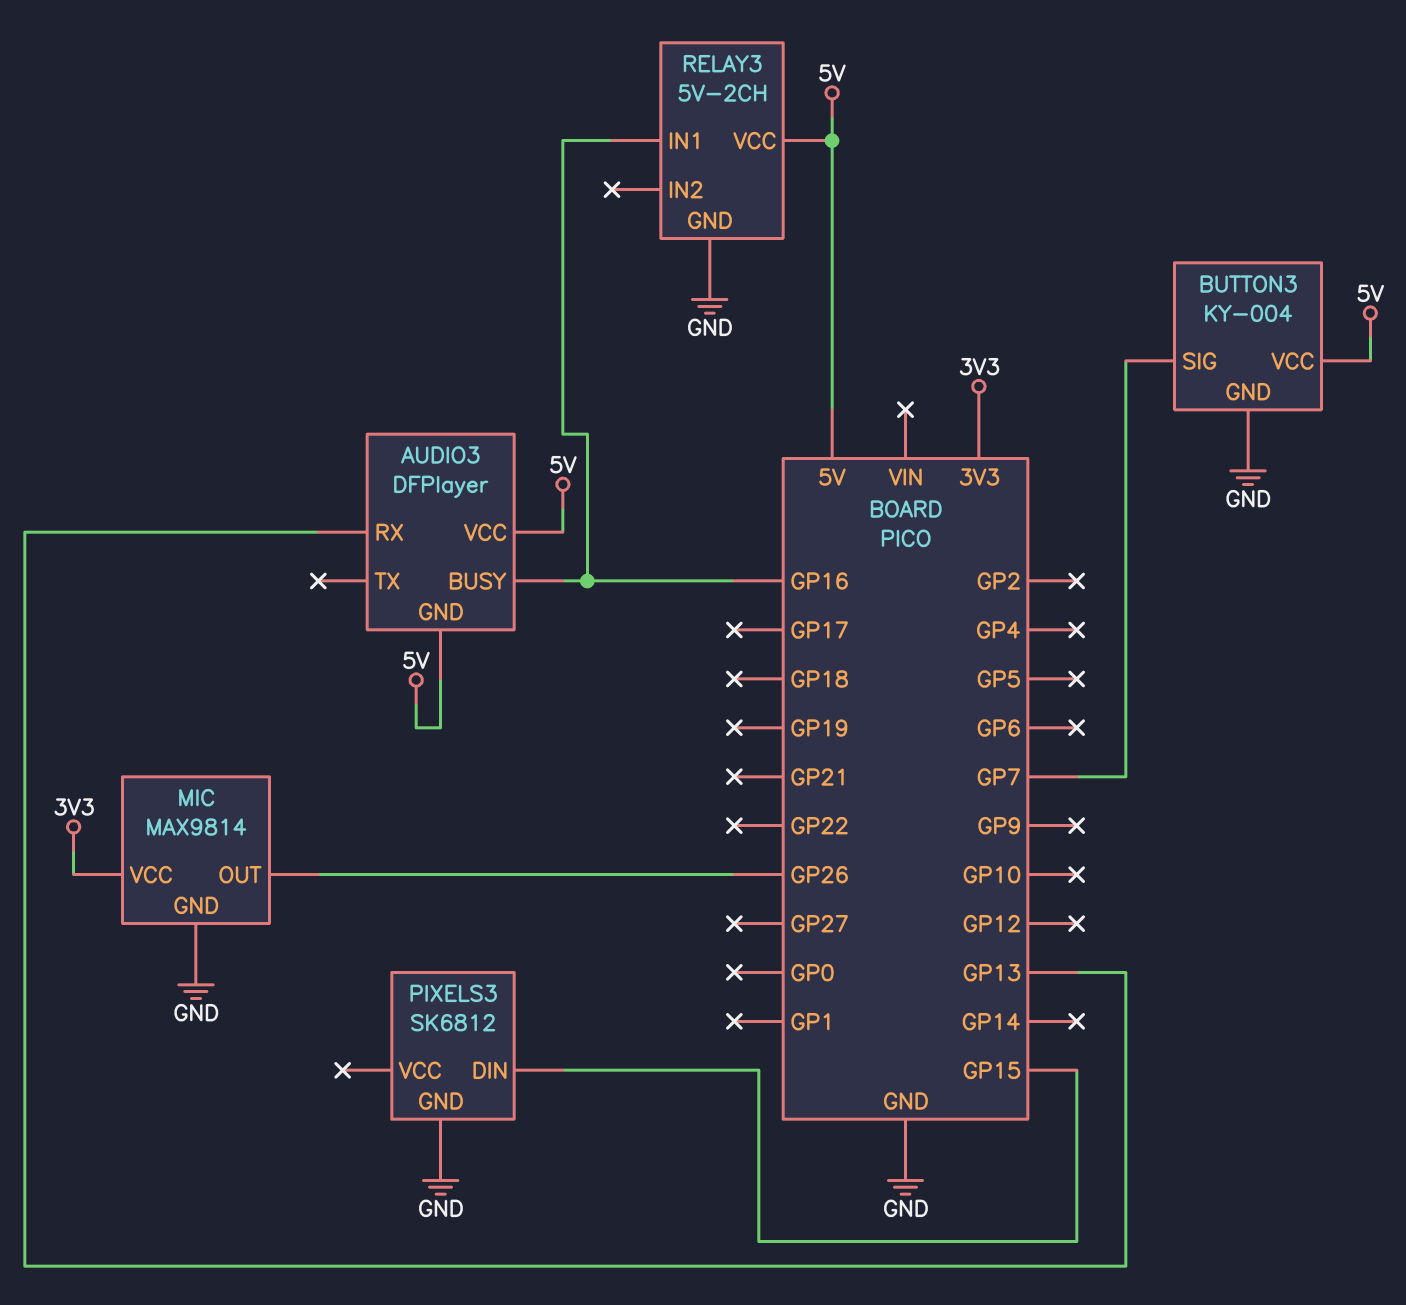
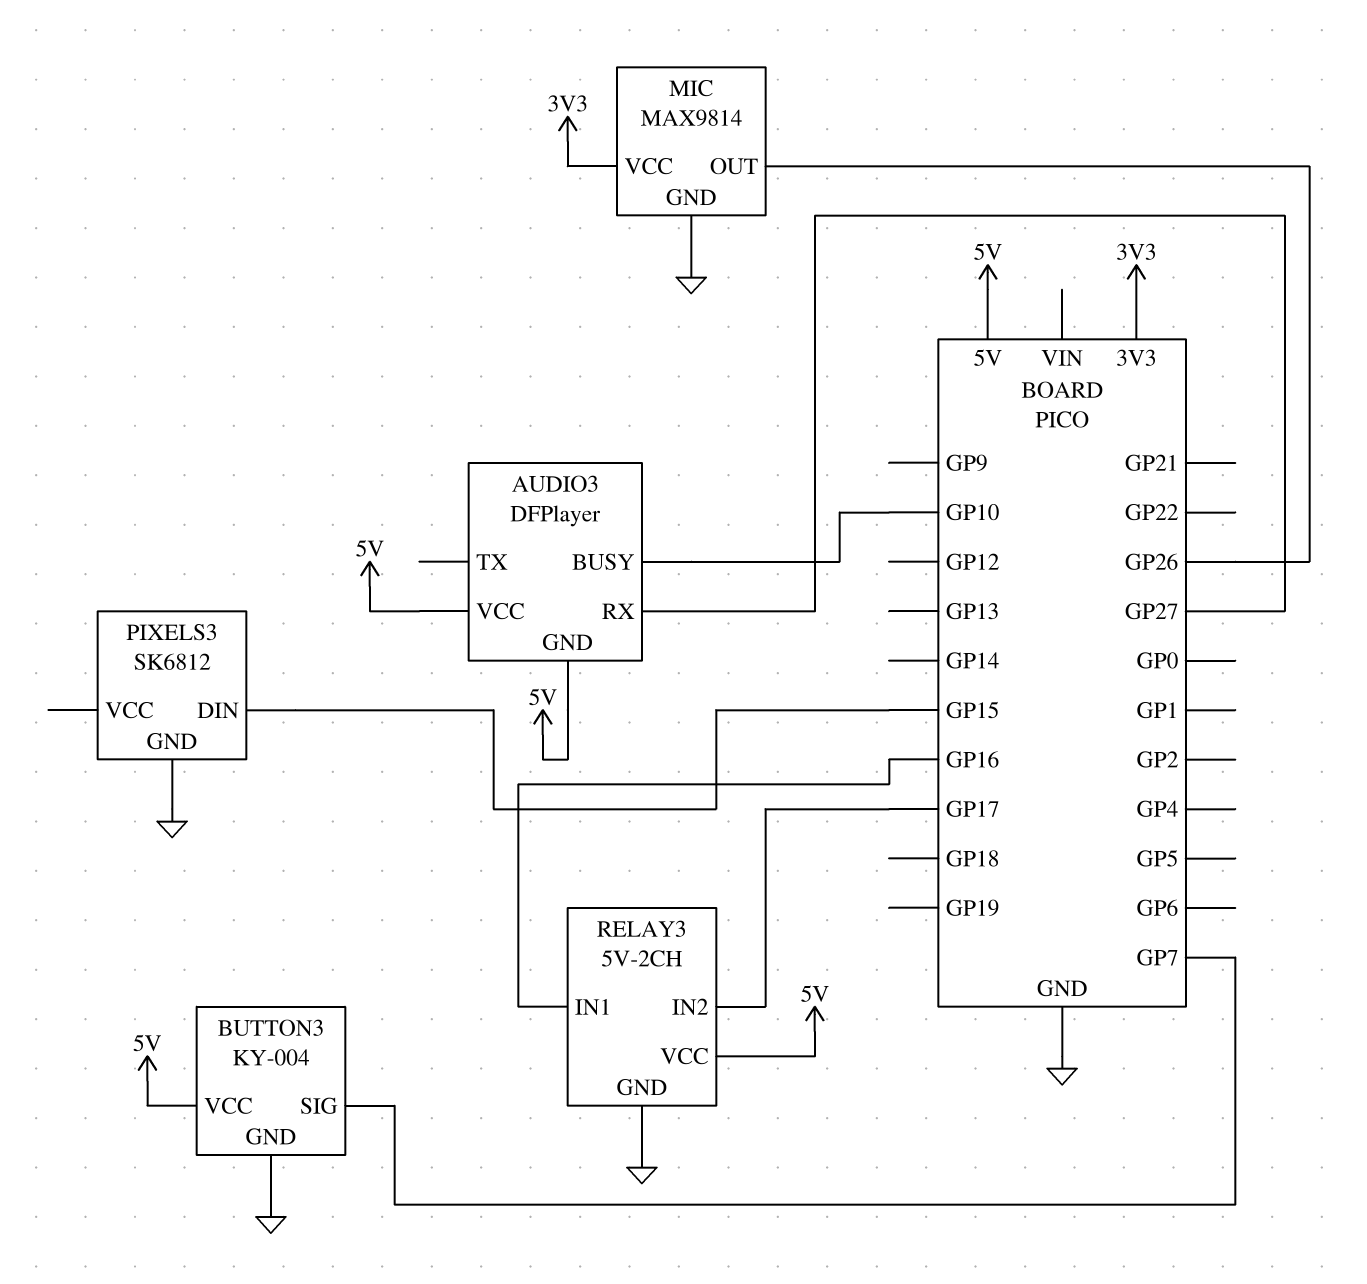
AUDIO3 pin BUSY: GP16 -> GP10
AUDIO3 pin RX: GP13 -> GP27
RELAY3 pin IN2: none -> GP17

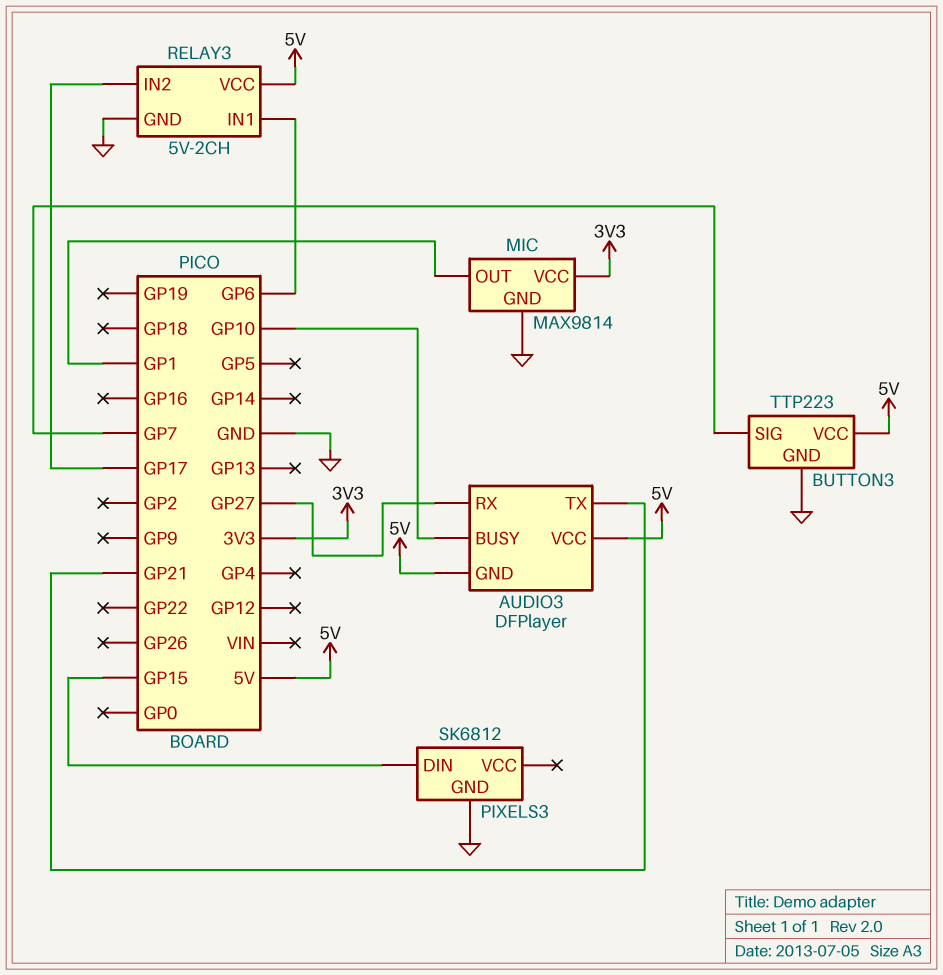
AUDIO3 pin TX: none -> GP21
BUTTON3: KY-004 -> TTP223
MIC pin OUT: GP26 -> GP1
RELAY3 pin IN1: GP16 -> GP6

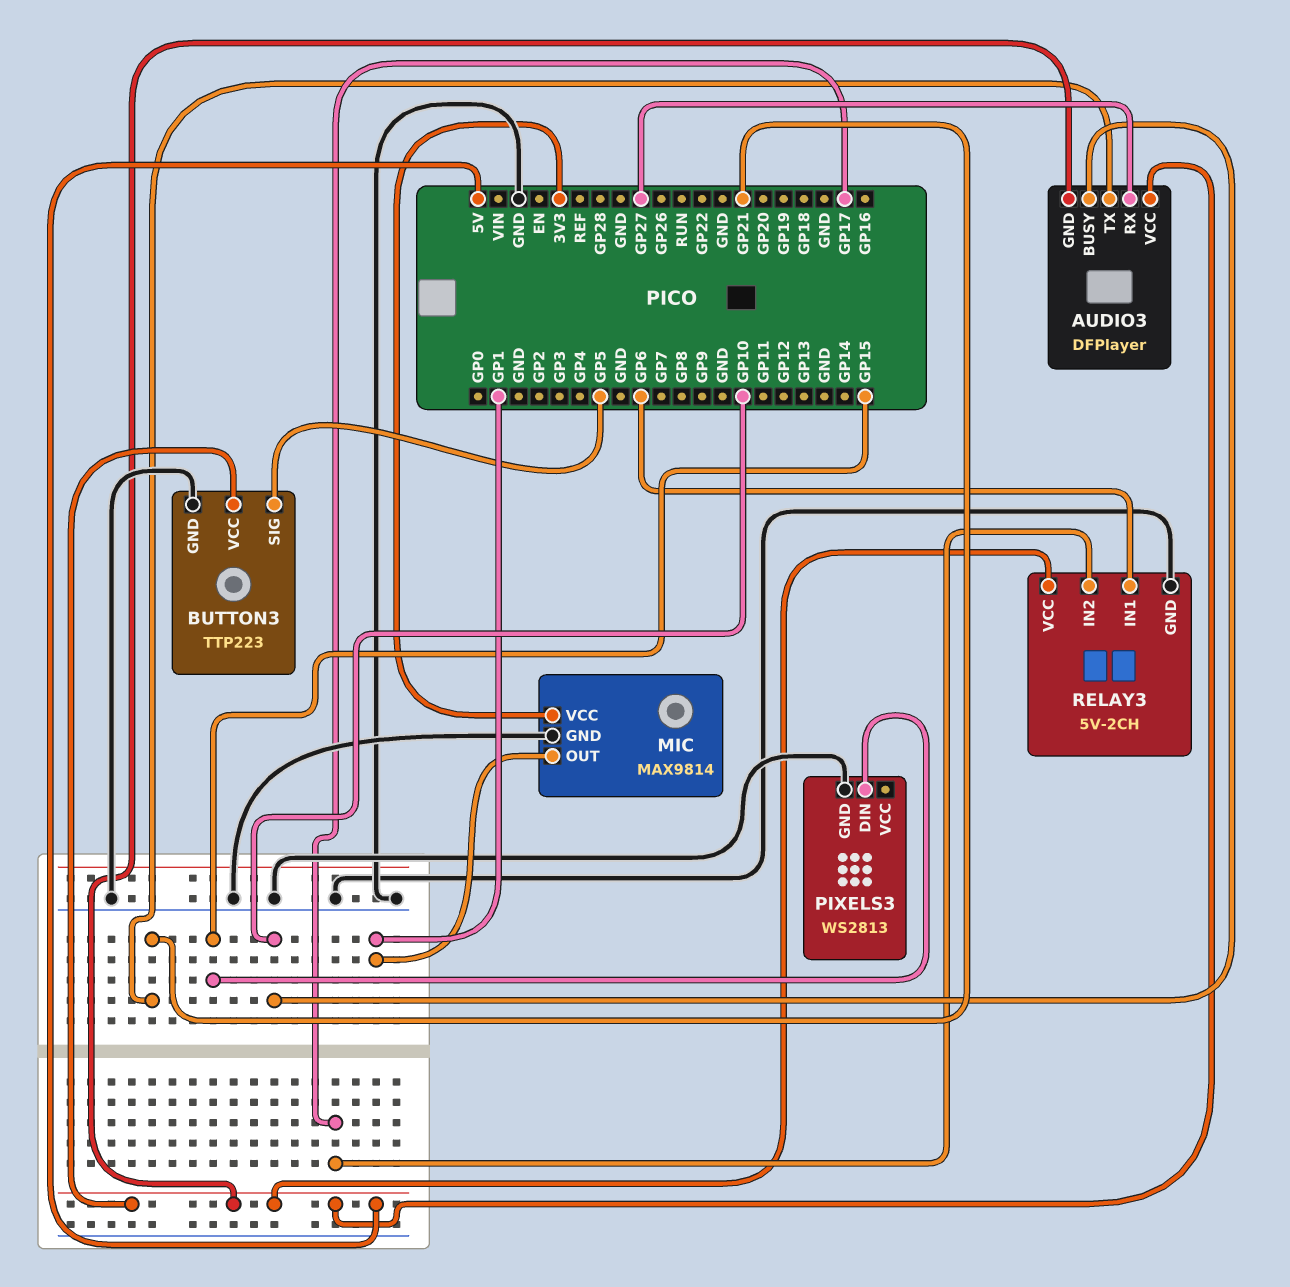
BUTTON3 pin SIG: GP7 -> GP5
PIXELS3: SK6812 -> WS2813

